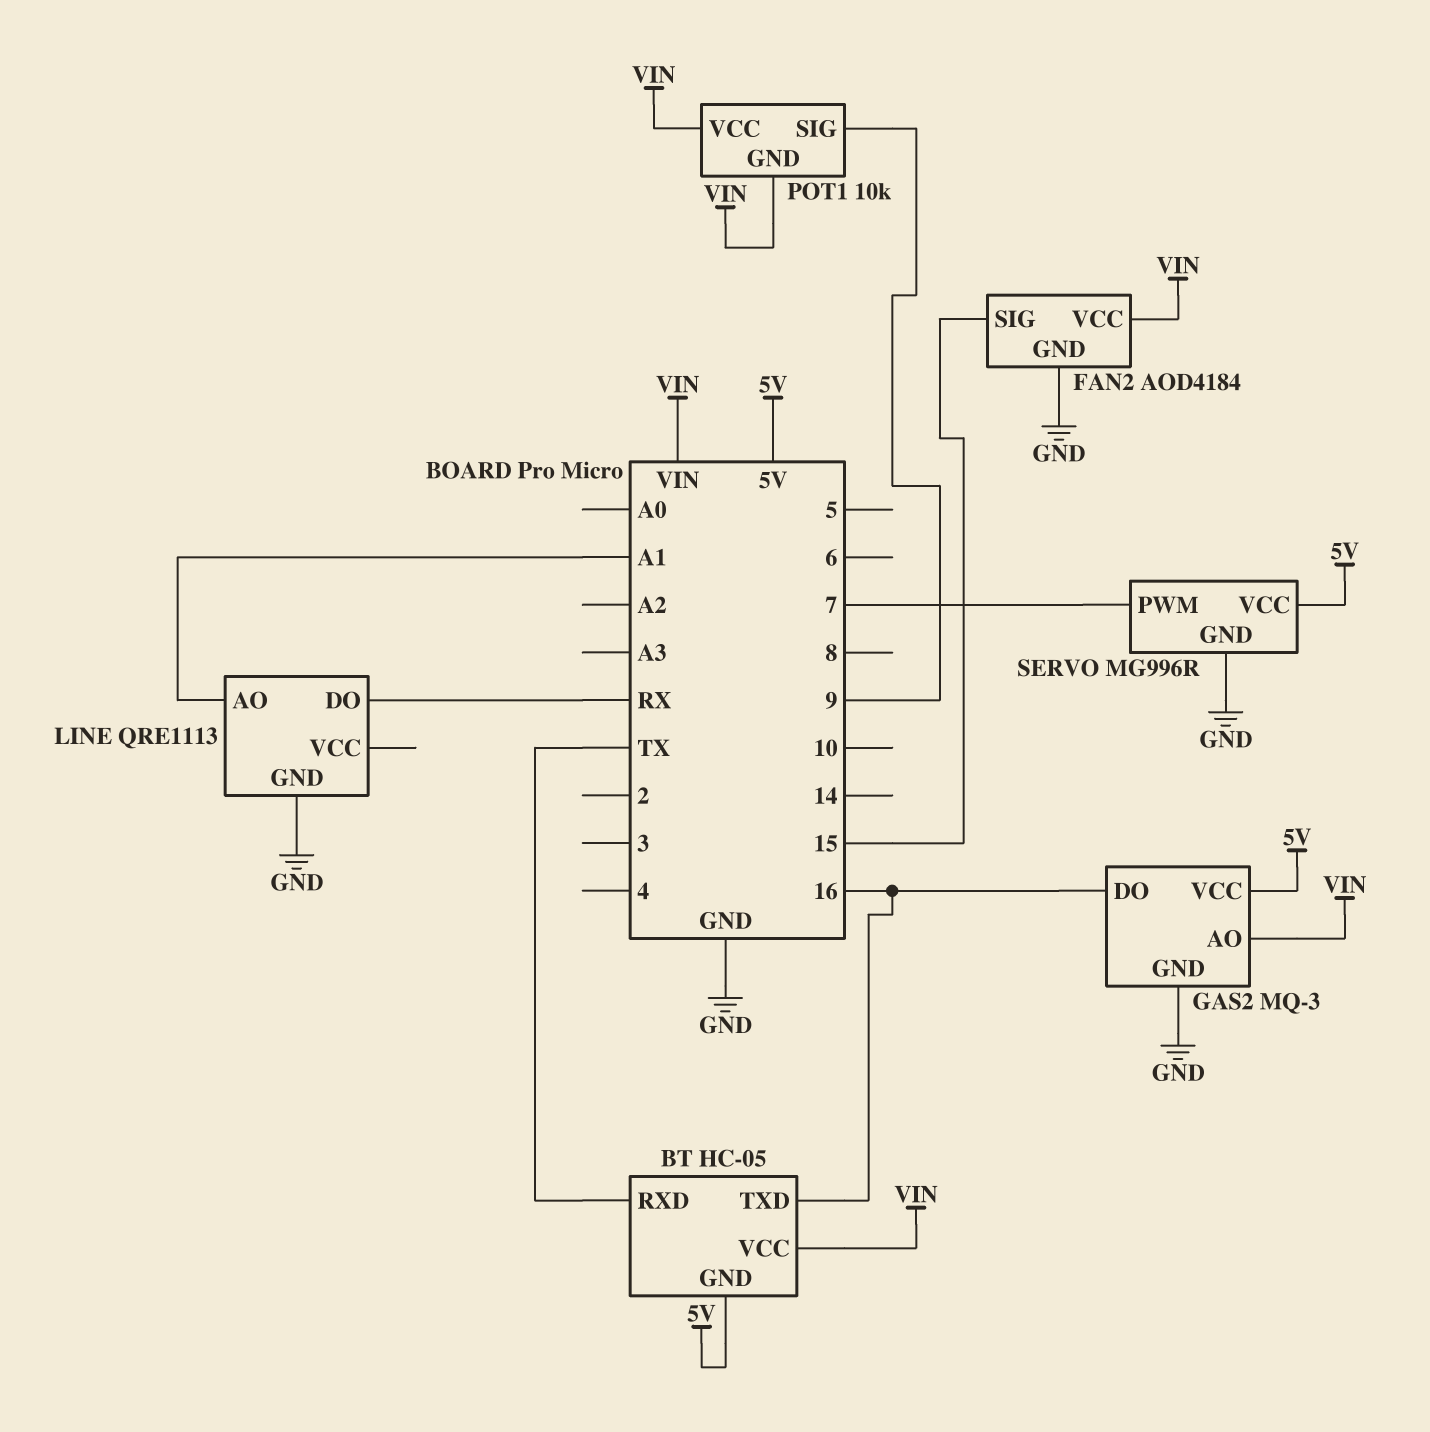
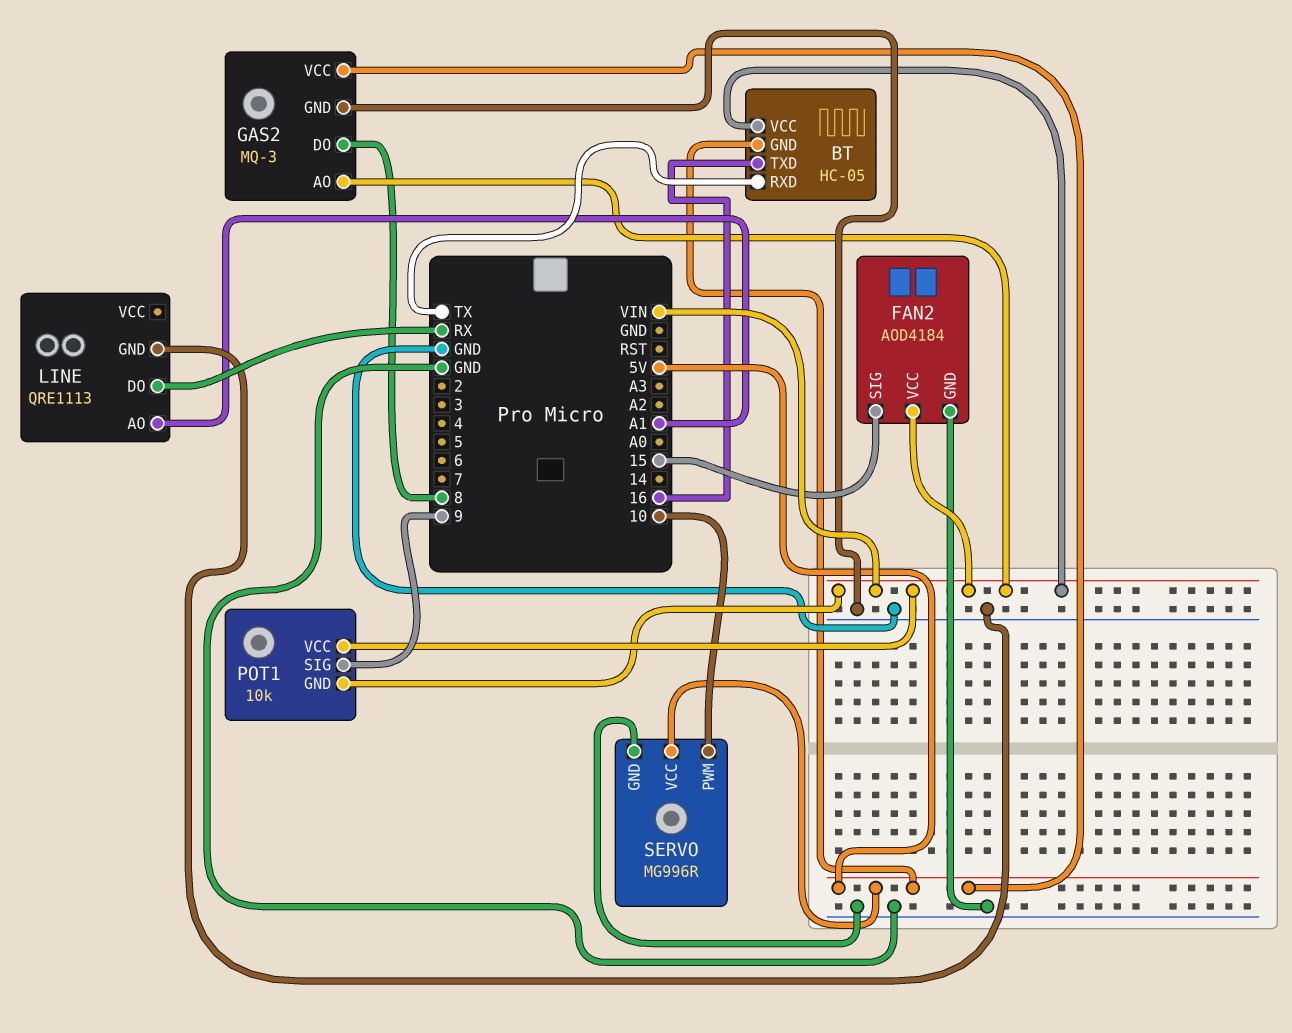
GAS2 pin DO: 16 -> 8
SERVO pin PWM: 7 -> 10

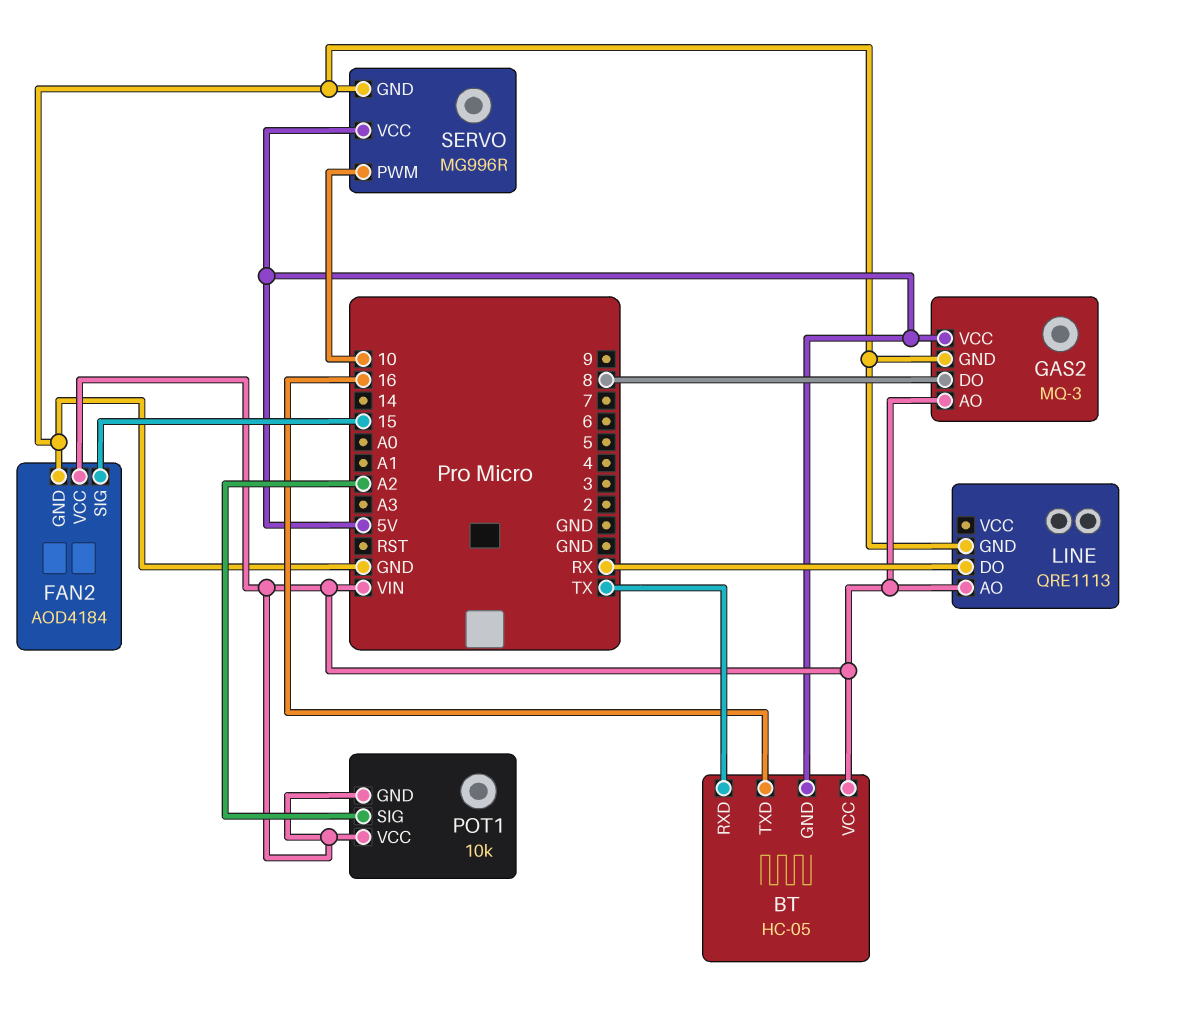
LINE pin AO: A1 -> VIN
POT1 pin SIG: 9 -> A2

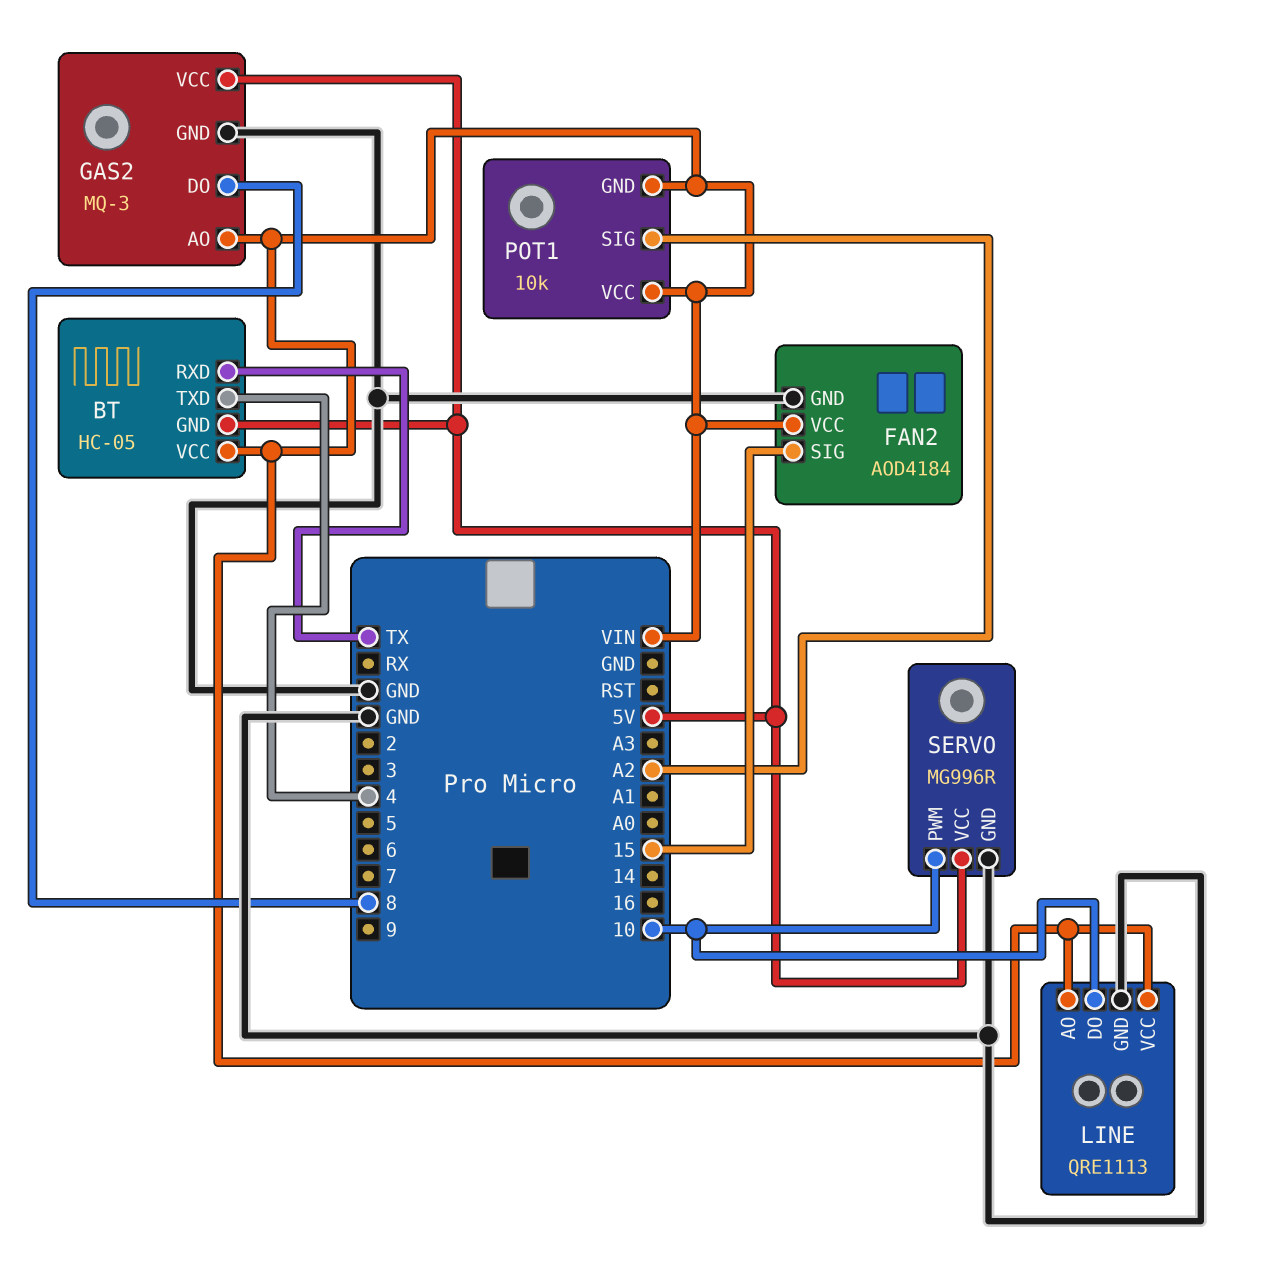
BT pin TXD: 16 -> 4
LINE pin DO: RX -> 10
LINE pin VCC: none -> VIN

